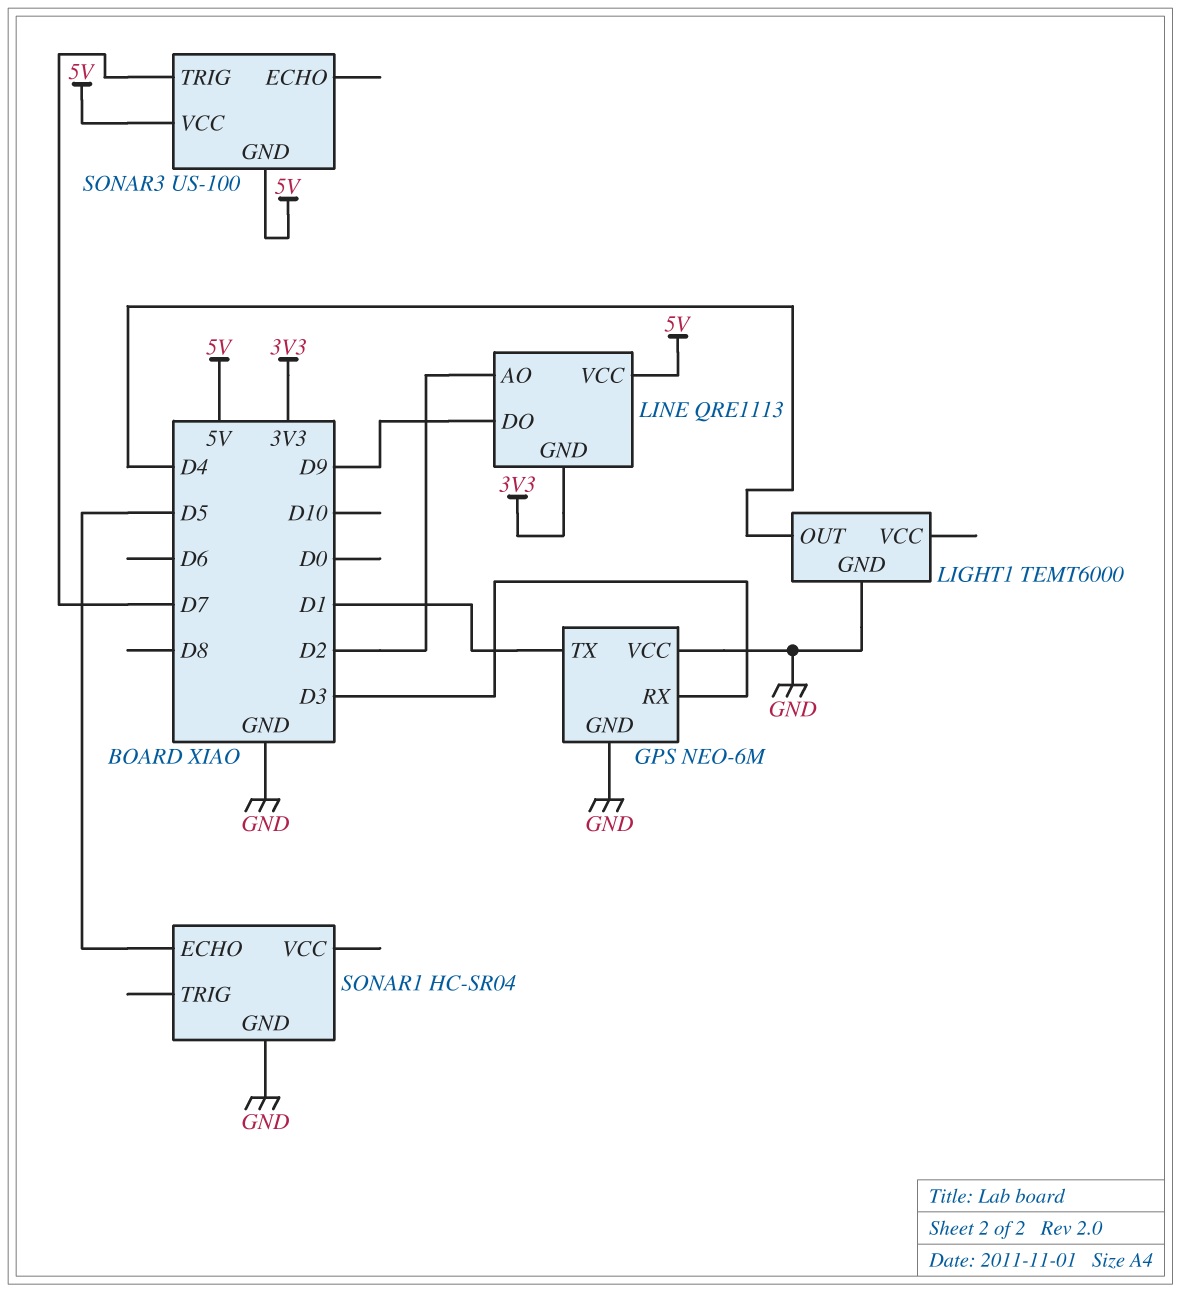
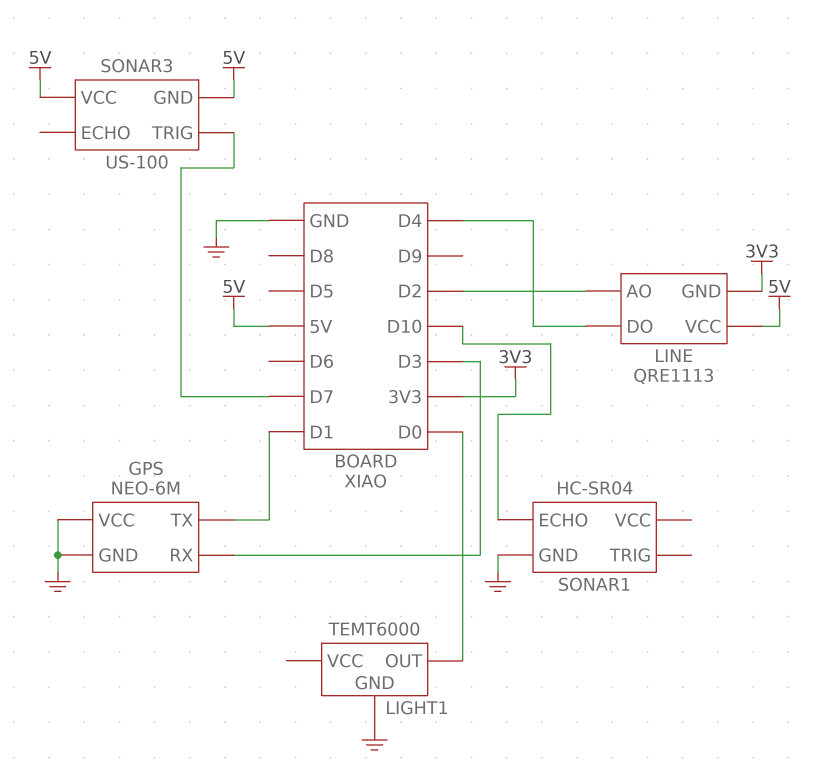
LIGHT1 pin OUT: D4 -> D0
LINE pin DO: D9 -> D4
SONAR1 pin ECHO: D5 -> D10

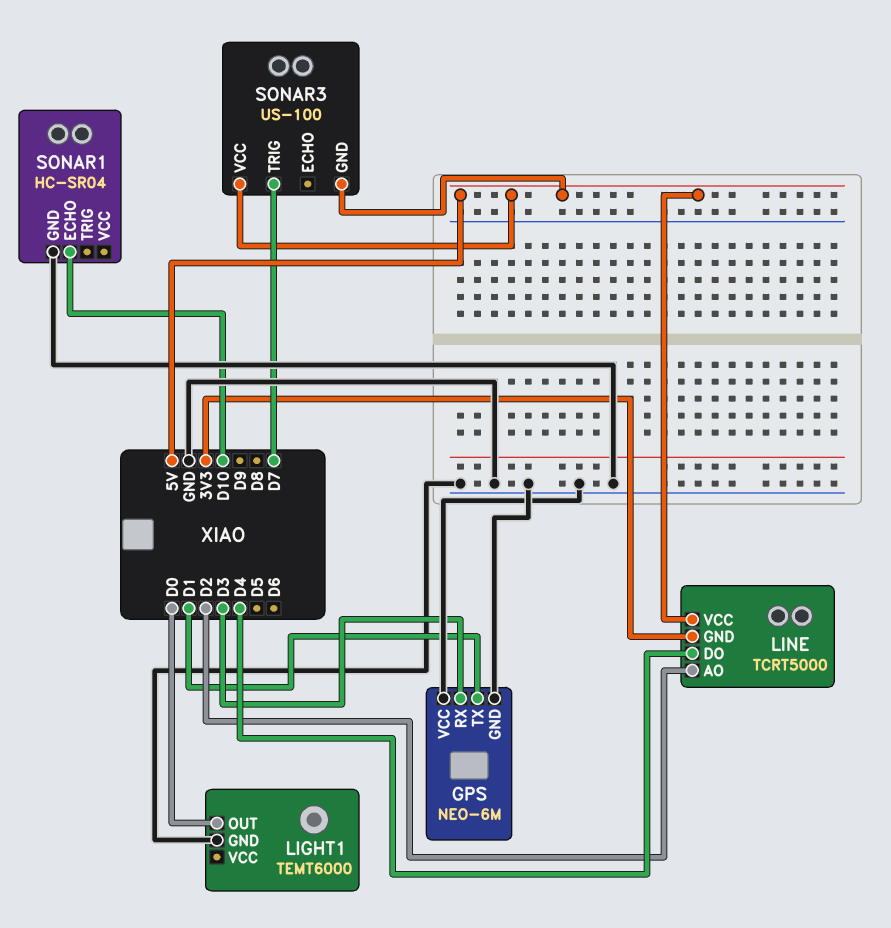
LINE: QRE1113 -> TCRT5000

